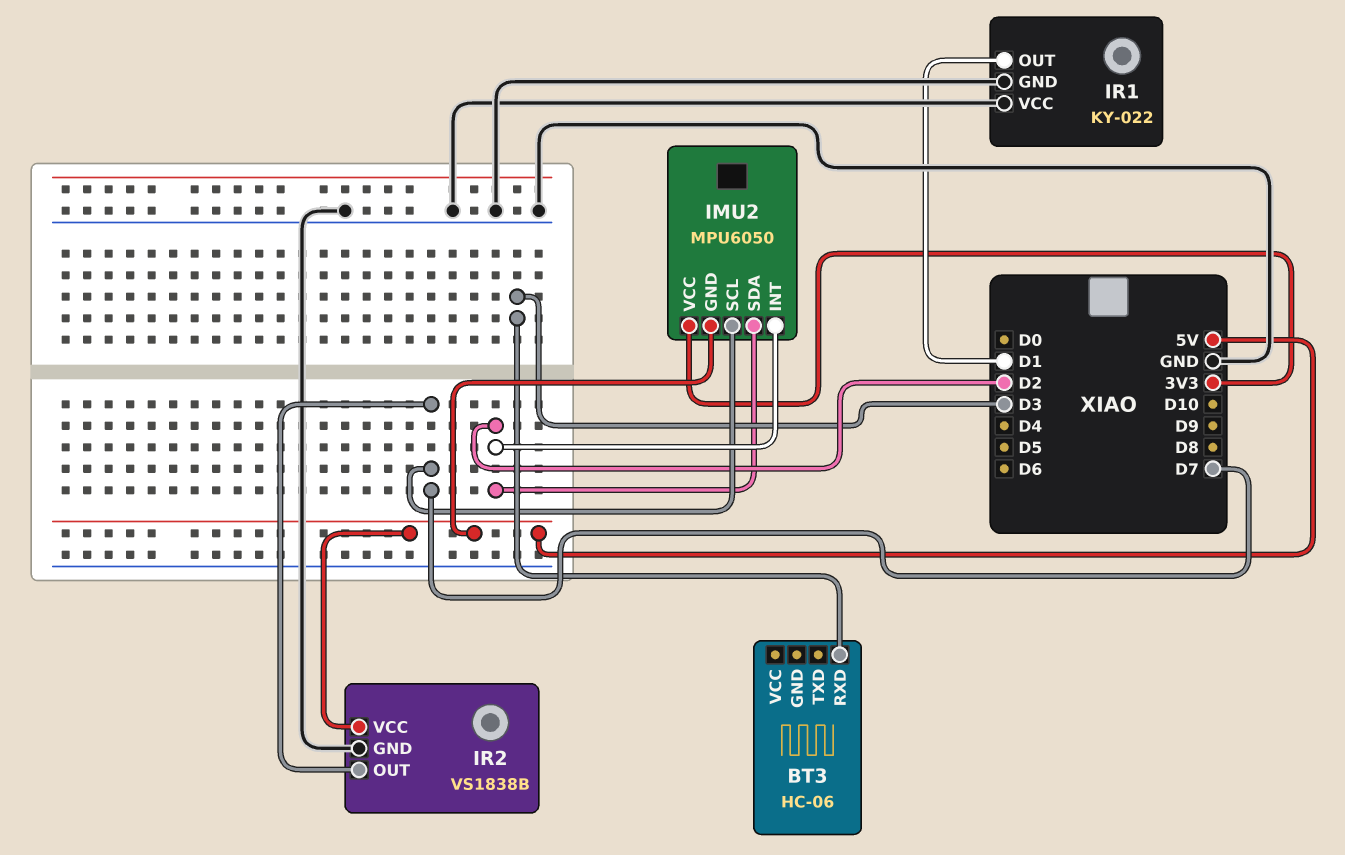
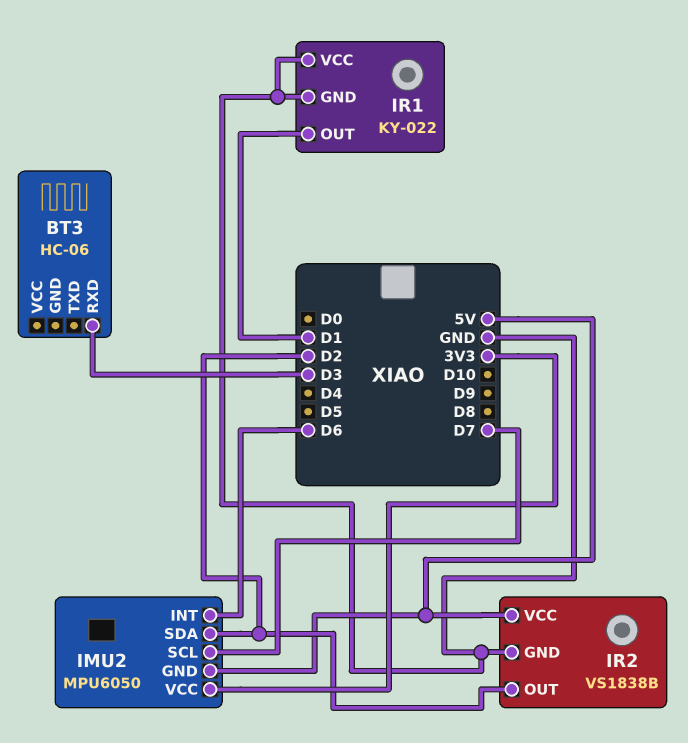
IMU2 pin INT: D2 -> D6
IR2 pin OUT: D7 -> D2

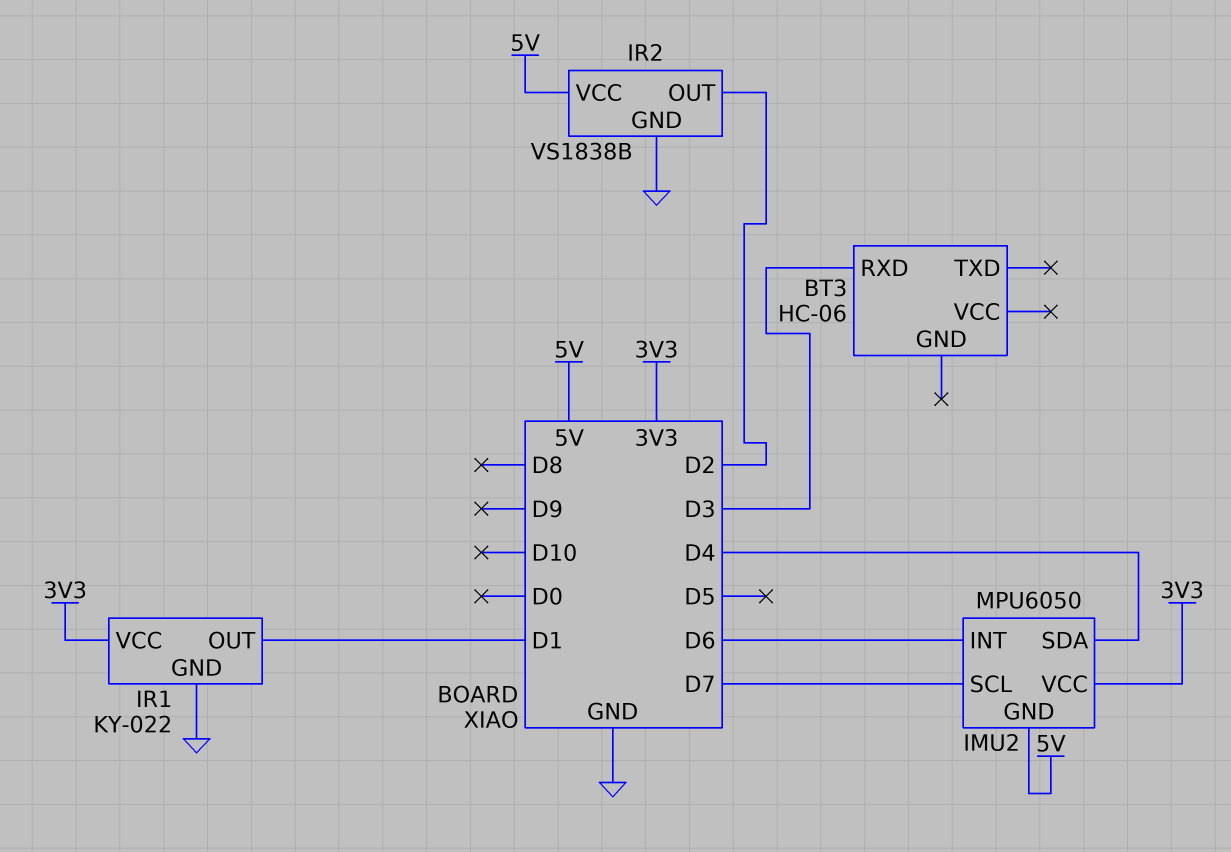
IMU2 pin SDA: D2 -> D4
IR1 pin VCC: GND -> 3V3

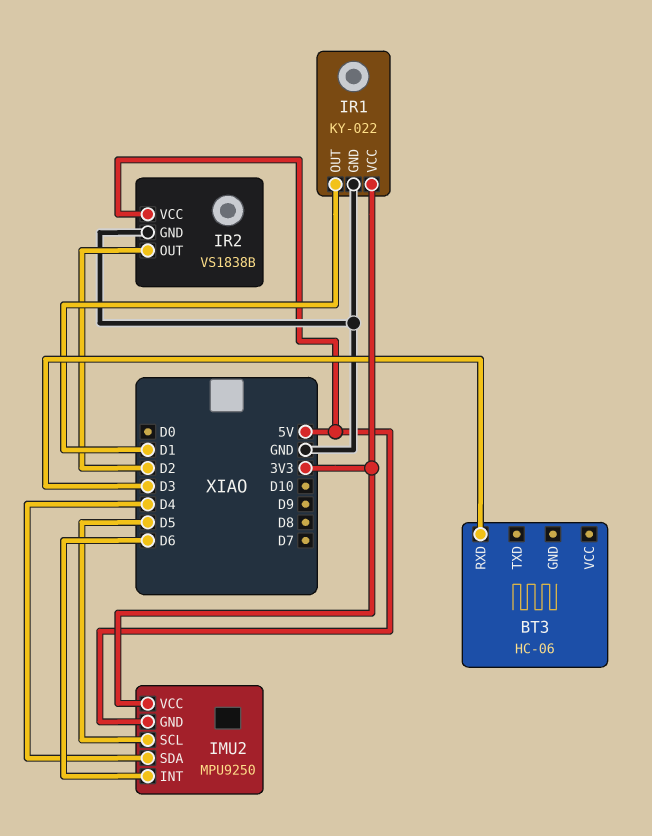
IMU2: MPU6050 -> MPU9250
IMU2 pin SCL: D7 -> D5

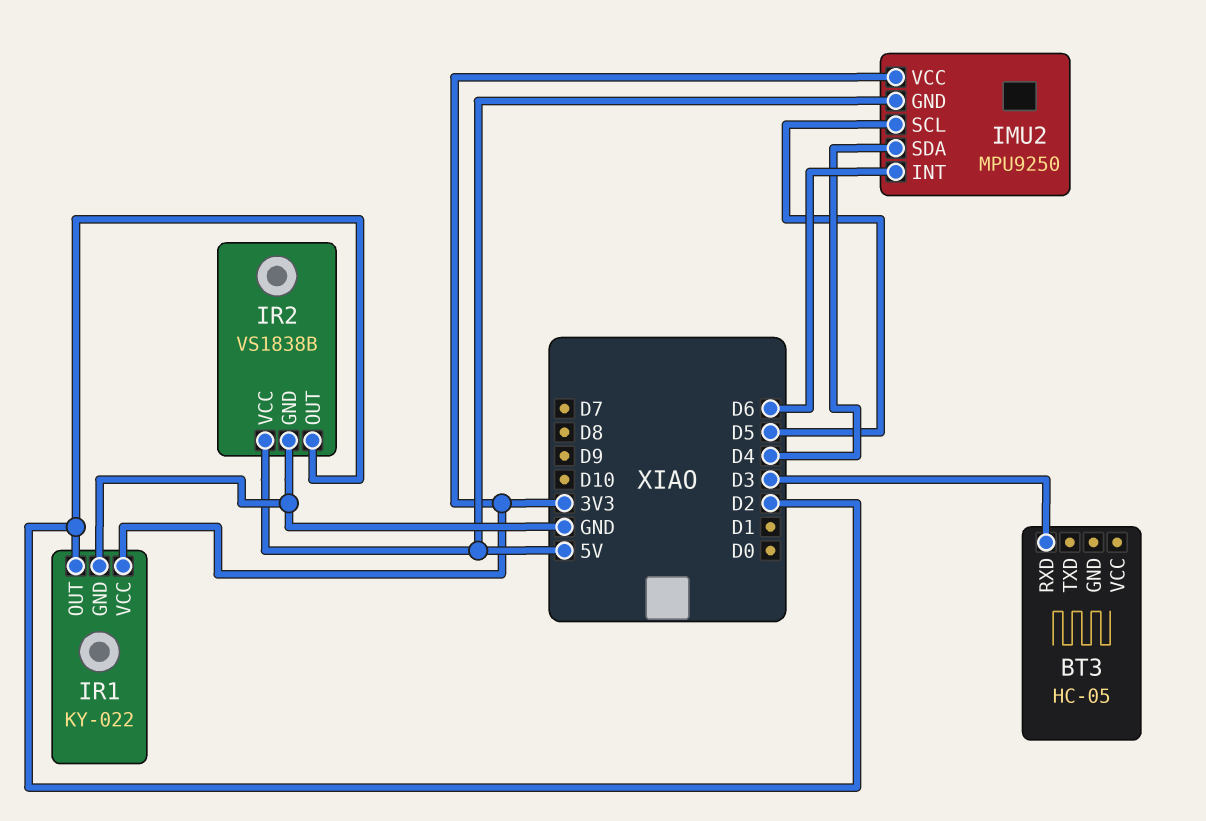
BT3: HC-06 -> HC-05
IR1 pin OUT: D1 -> D2

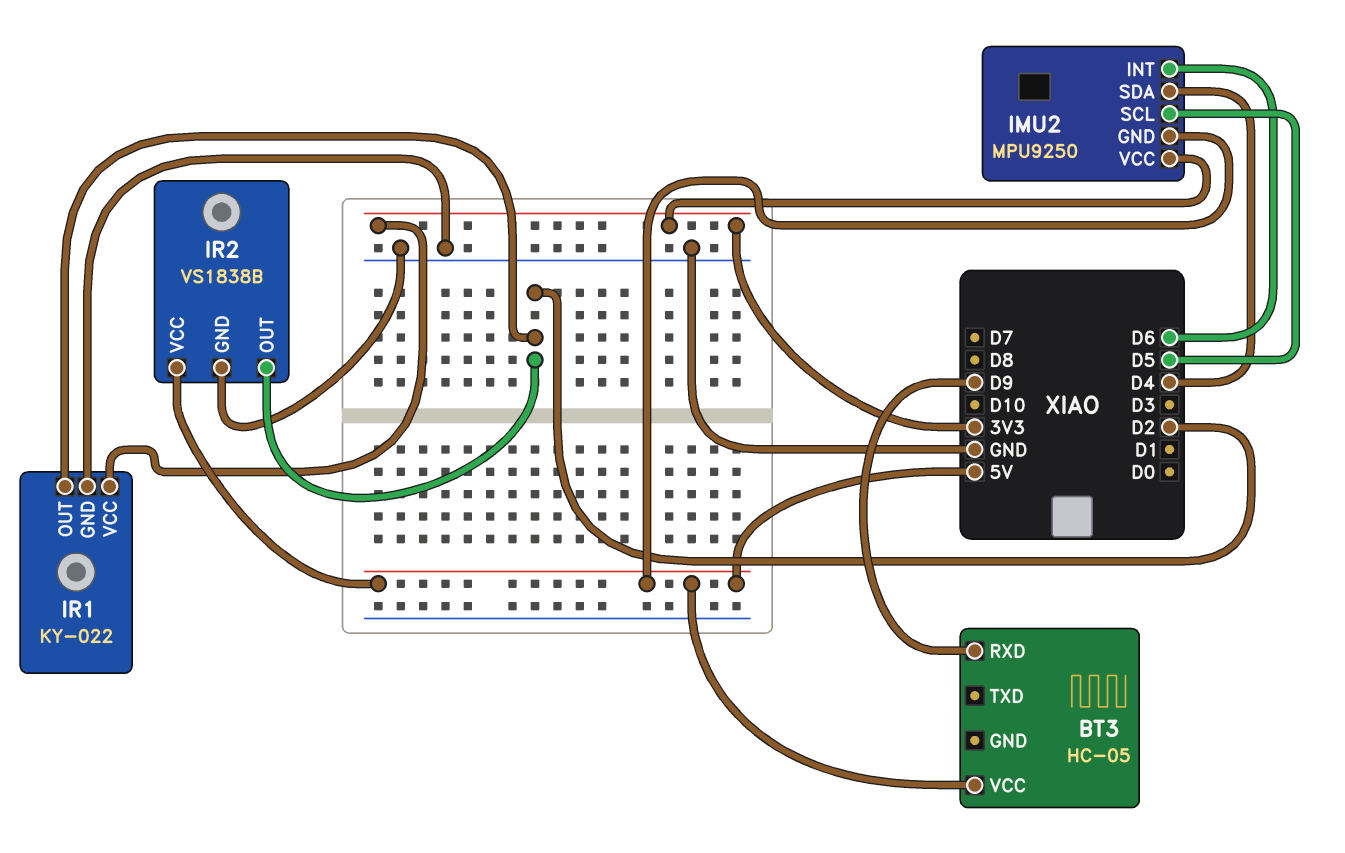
BT3 pin RXD: D3 -> D9
BT3 pin VCC: none -> 5V

